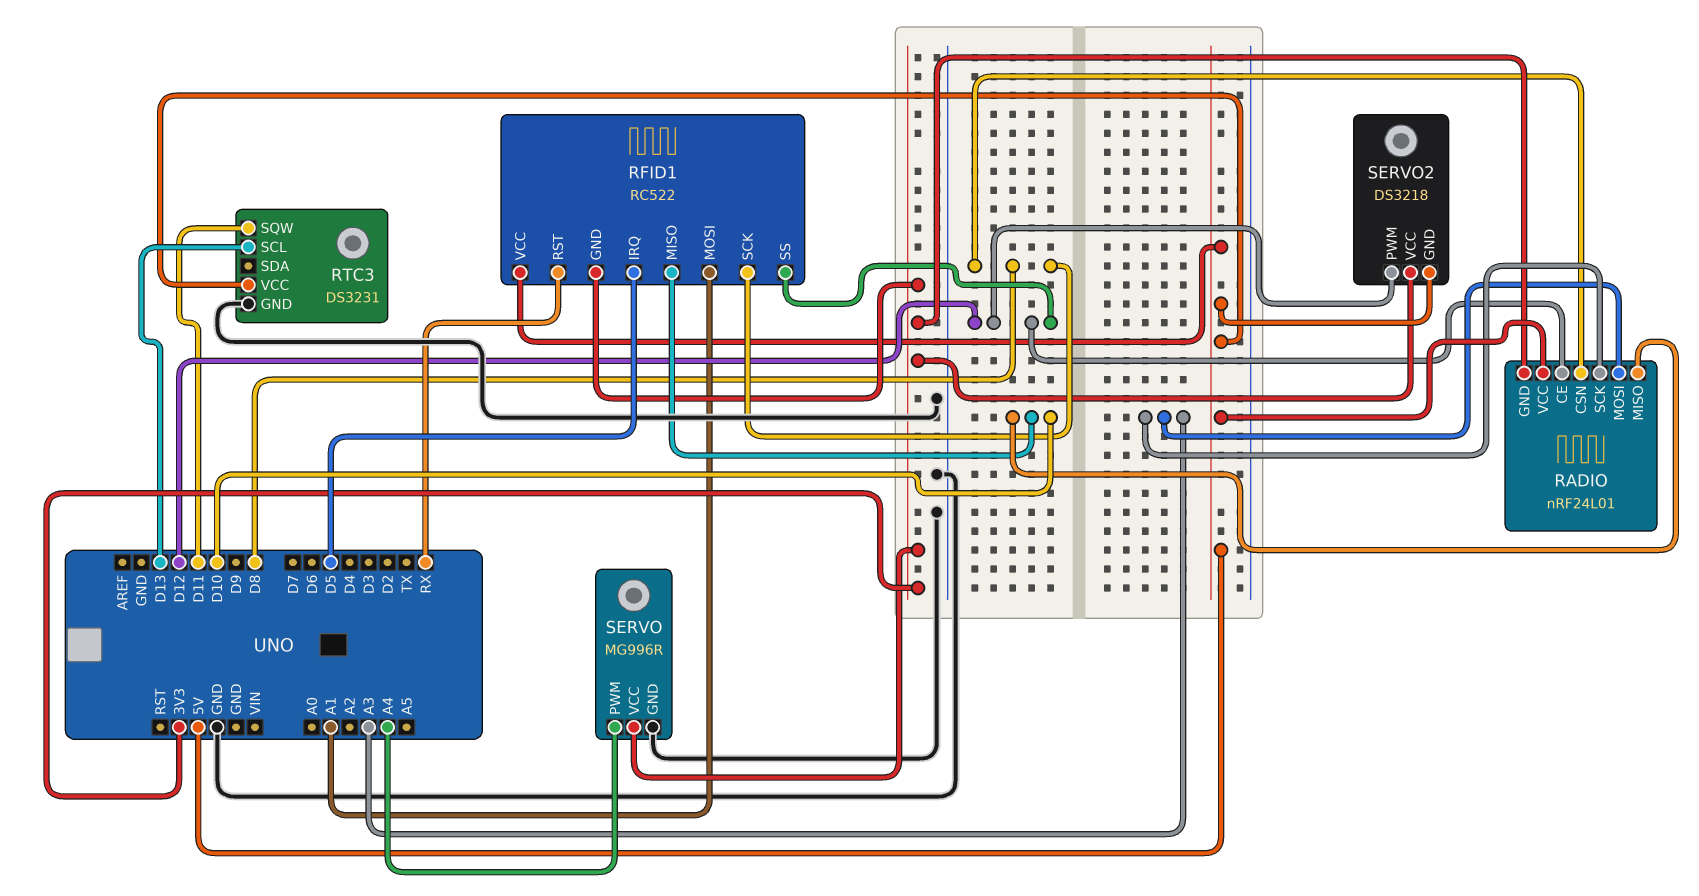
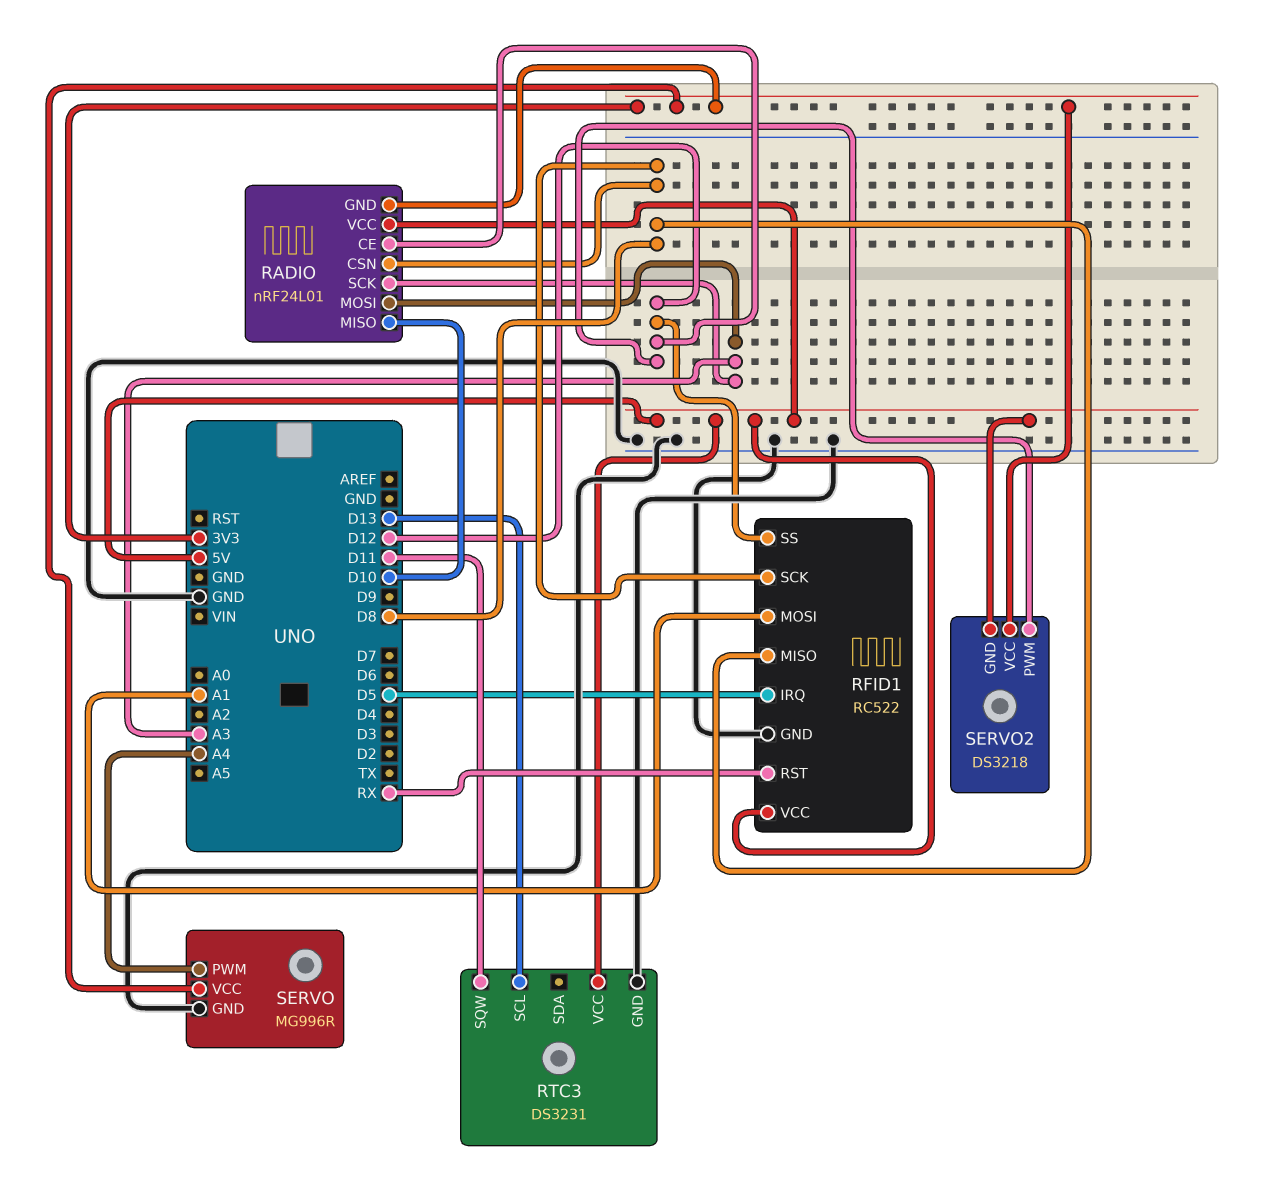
RFID1 pin GND: 3V3 -> GND
RFID1 pin MISO: D10 -> D8

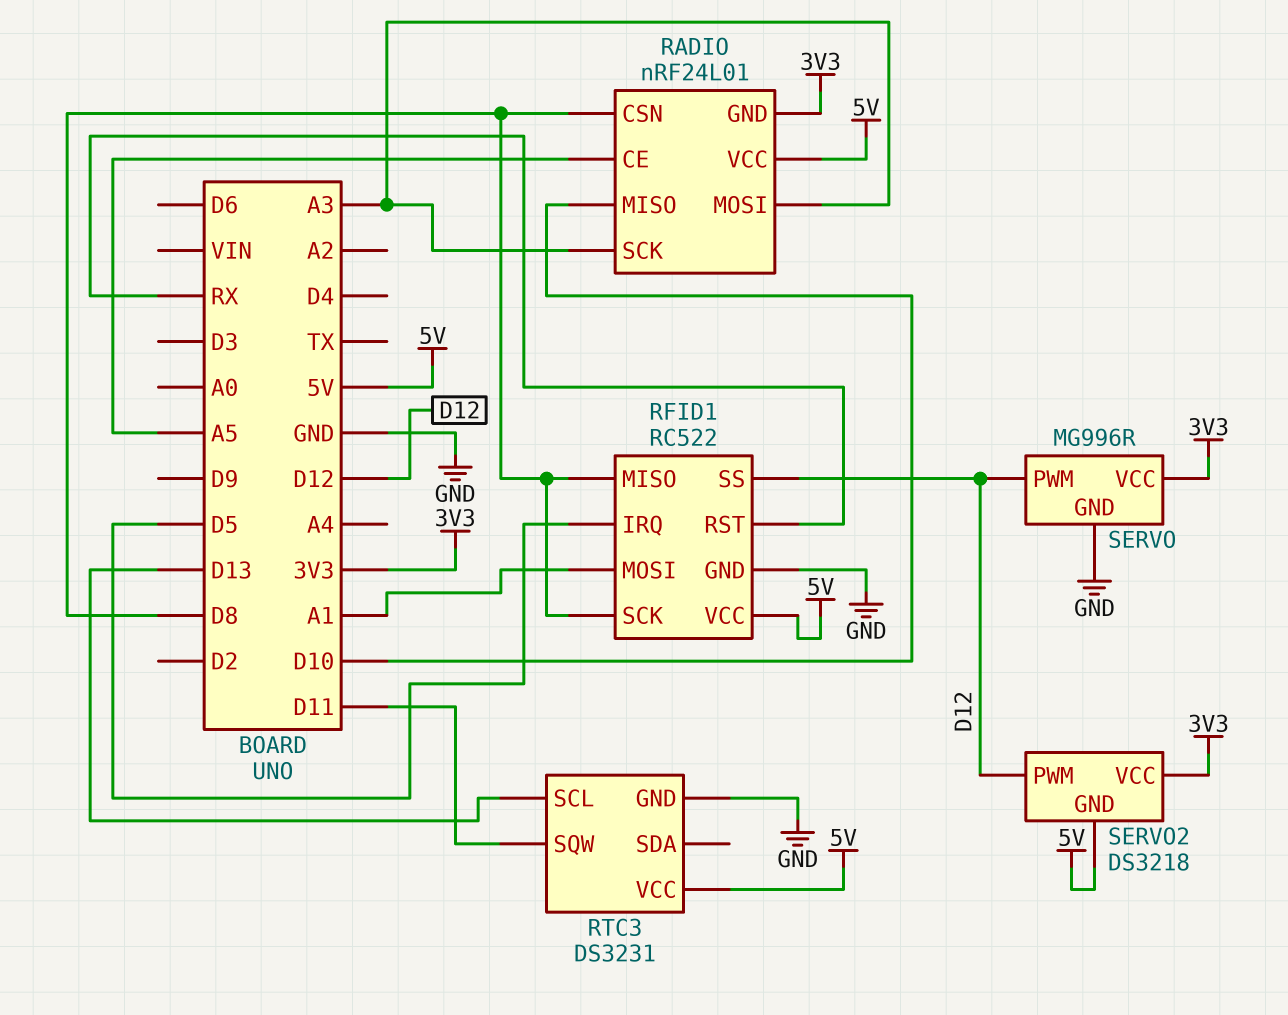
RADIO pin CE: D12 -> A5
SERVO pin PWM: A4 -> D12

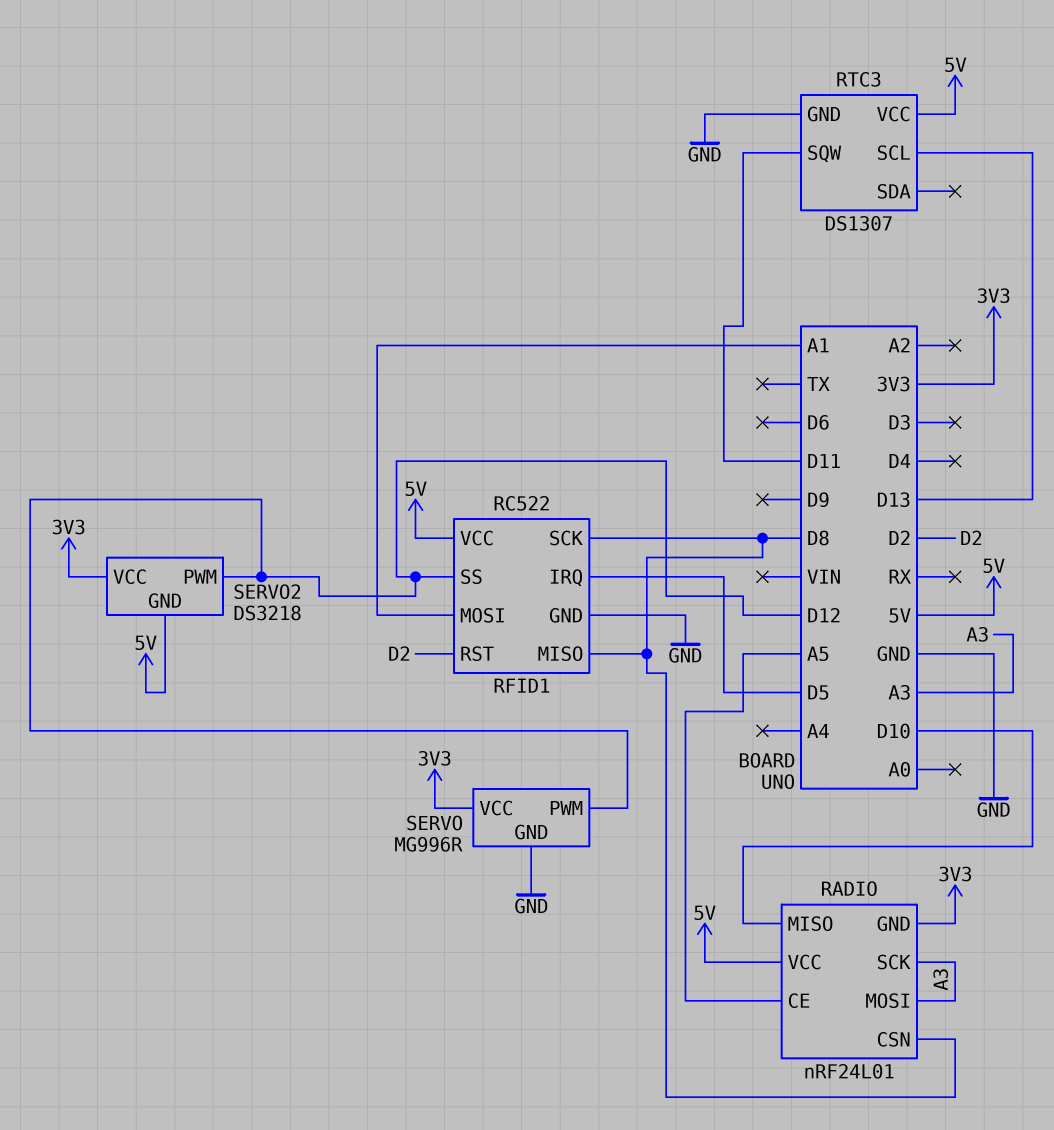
RFID1 pin RST: RX -> D2
RTC3: DS3231 -> DS1307

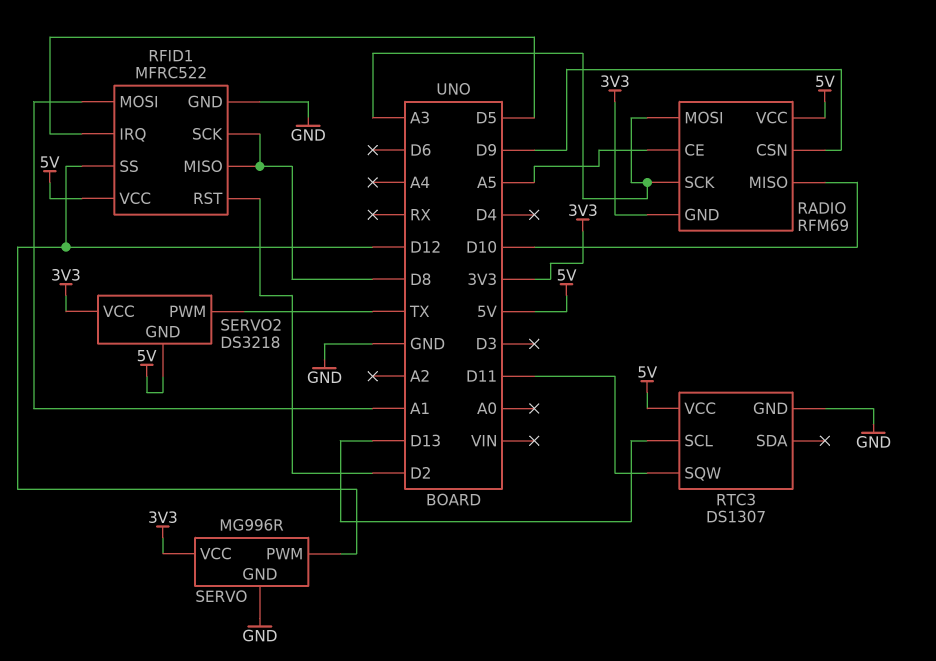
RADIO: nRF24L01 -> RFM69
RADIO pin CSN: D8 -> D9
RFID1: RC522 -> MFRC522
SERVO2 pin PWM: D12 -> TX

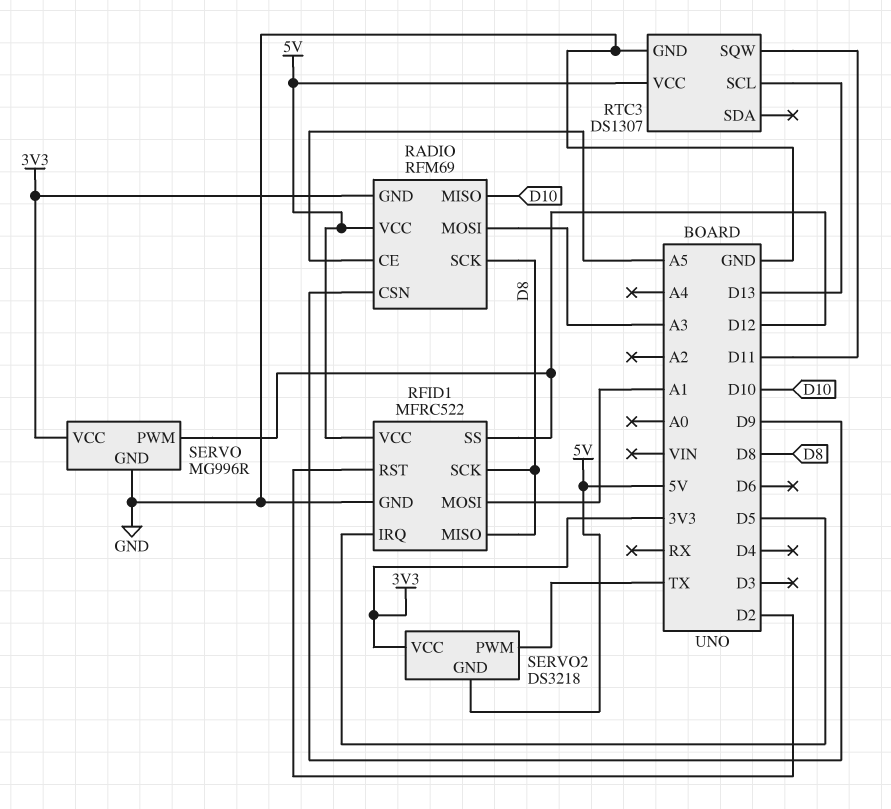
RADIO pin SCK: A3 -> D8

